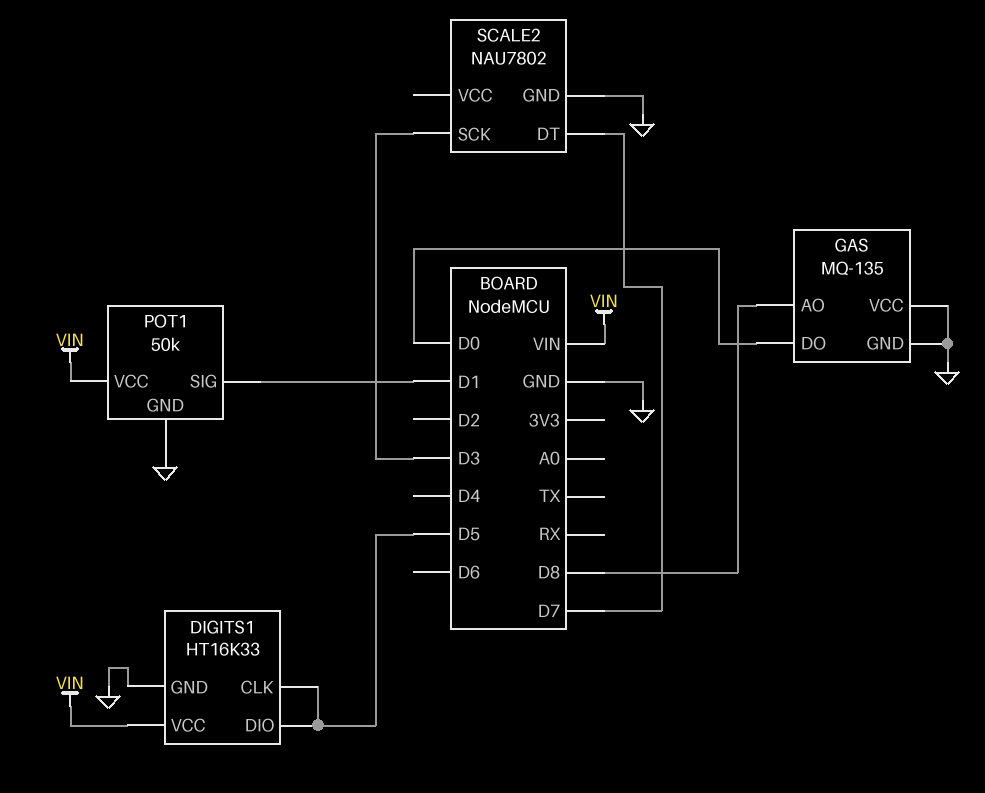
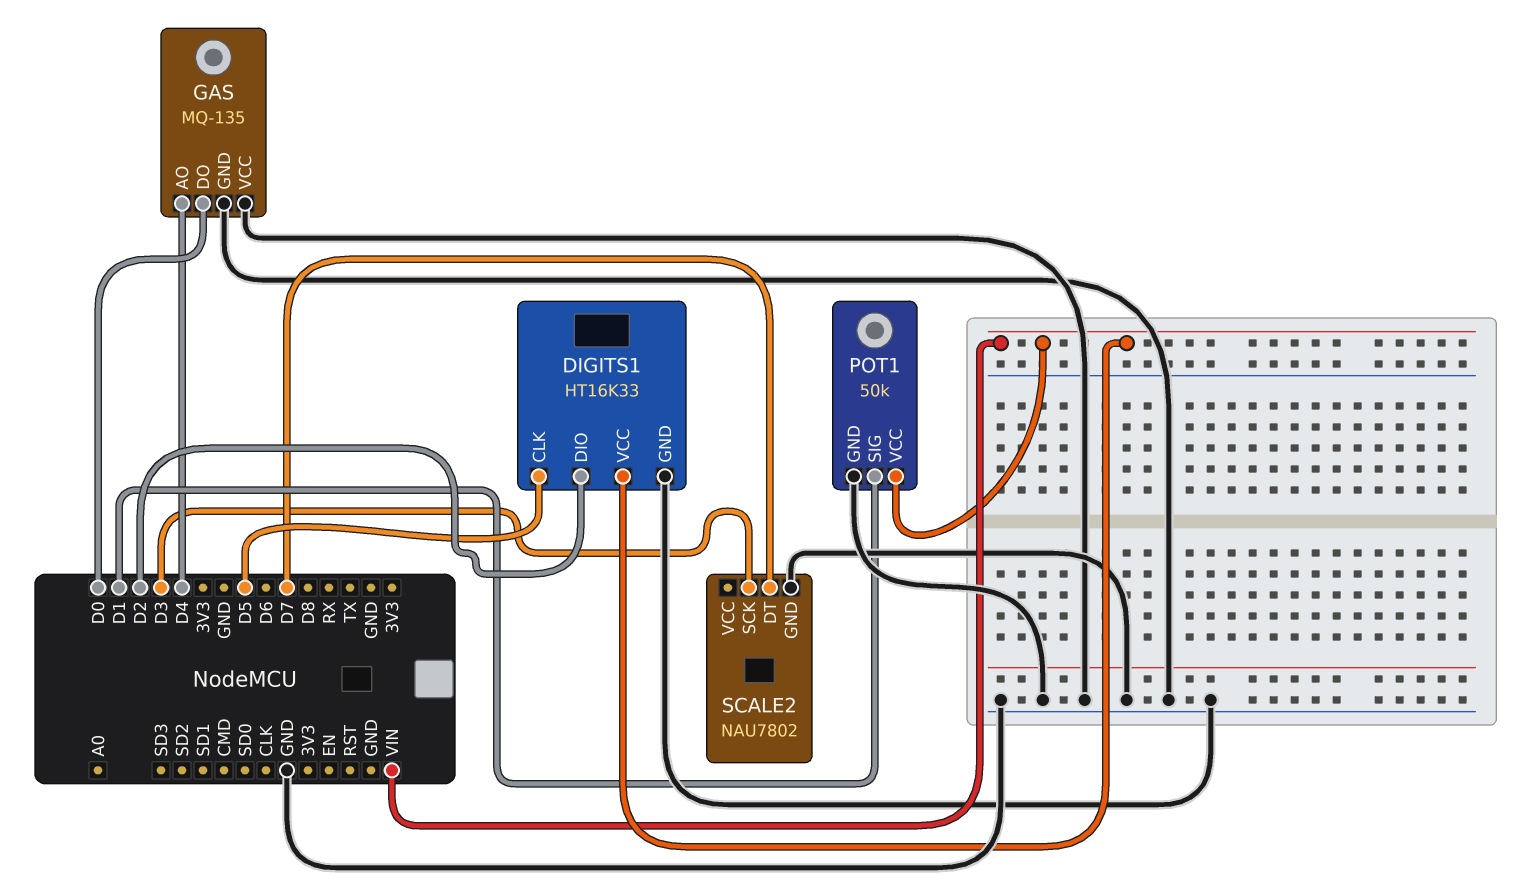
DIGITS1 pin DIO: D5 -> D2
GAS pin AO: D8 -> D4

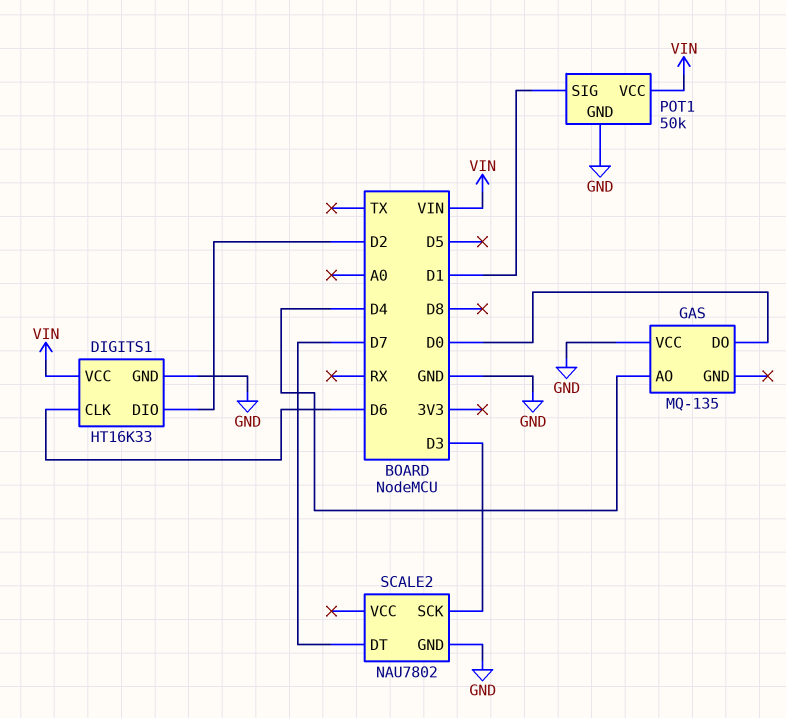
DIGITS1 pin CLK: D5 -> D6
GAS pin GND: GND -> none

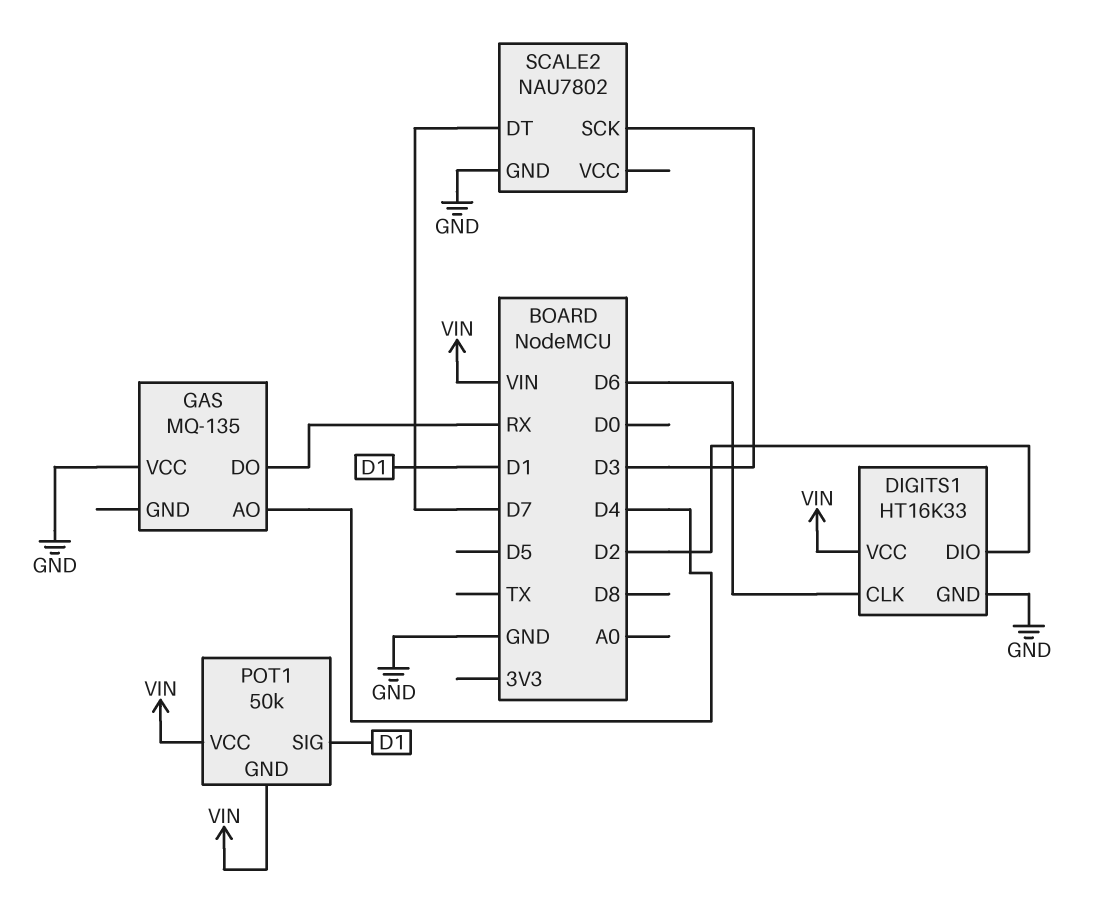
GAS pin DO: D0 -> RX
POT1 pin GND: GND -> VIN

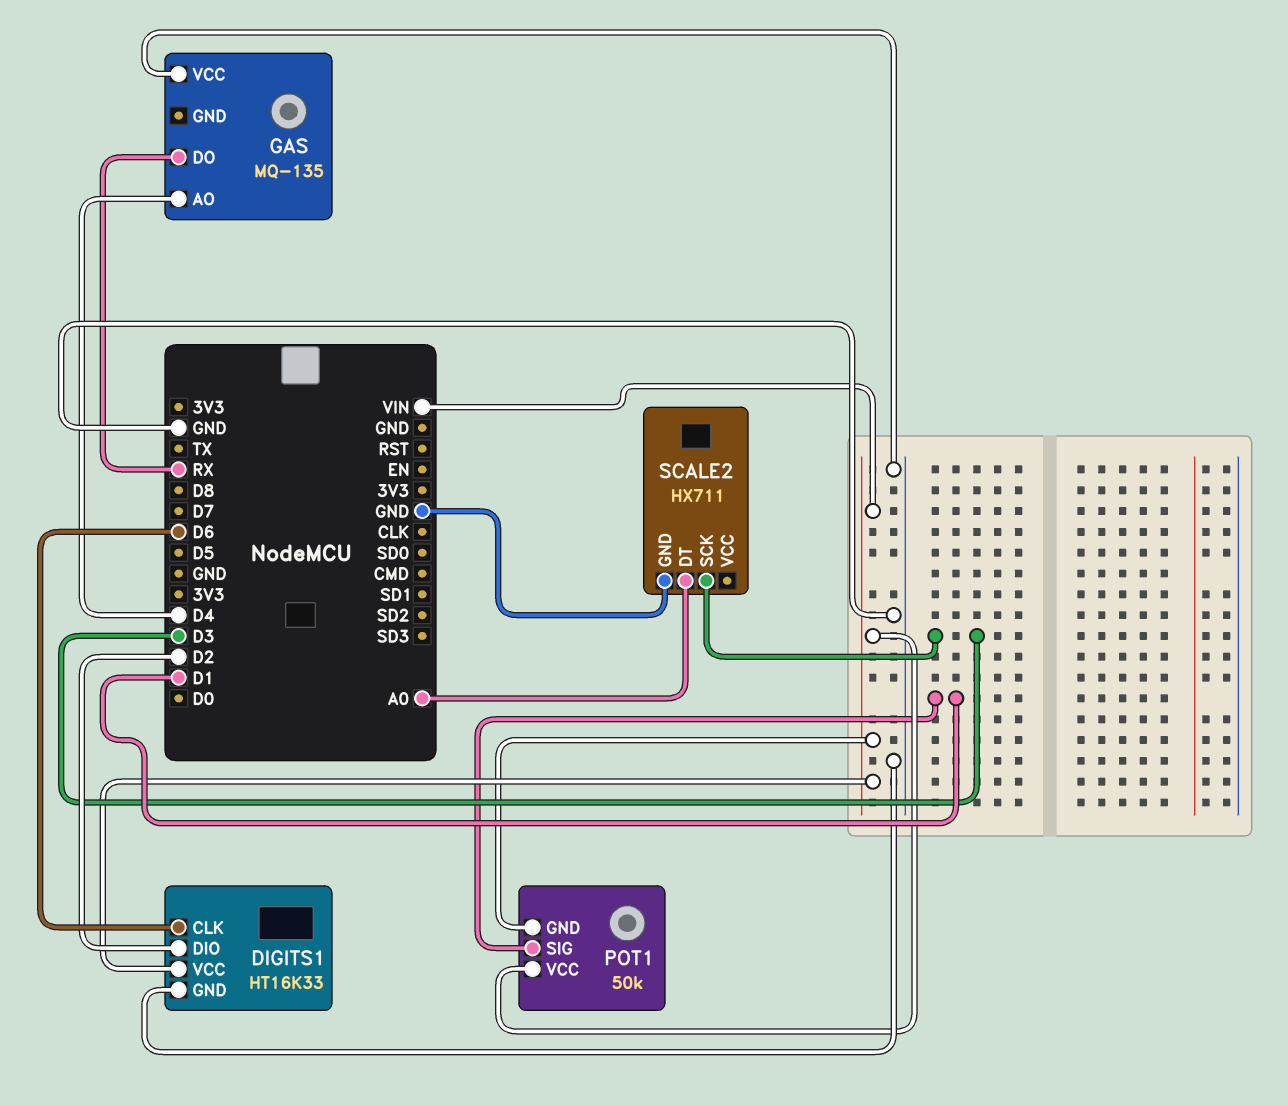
SCALE2: NAU7802 -> HX711
SCALE2 pin DT: D7 -> A0

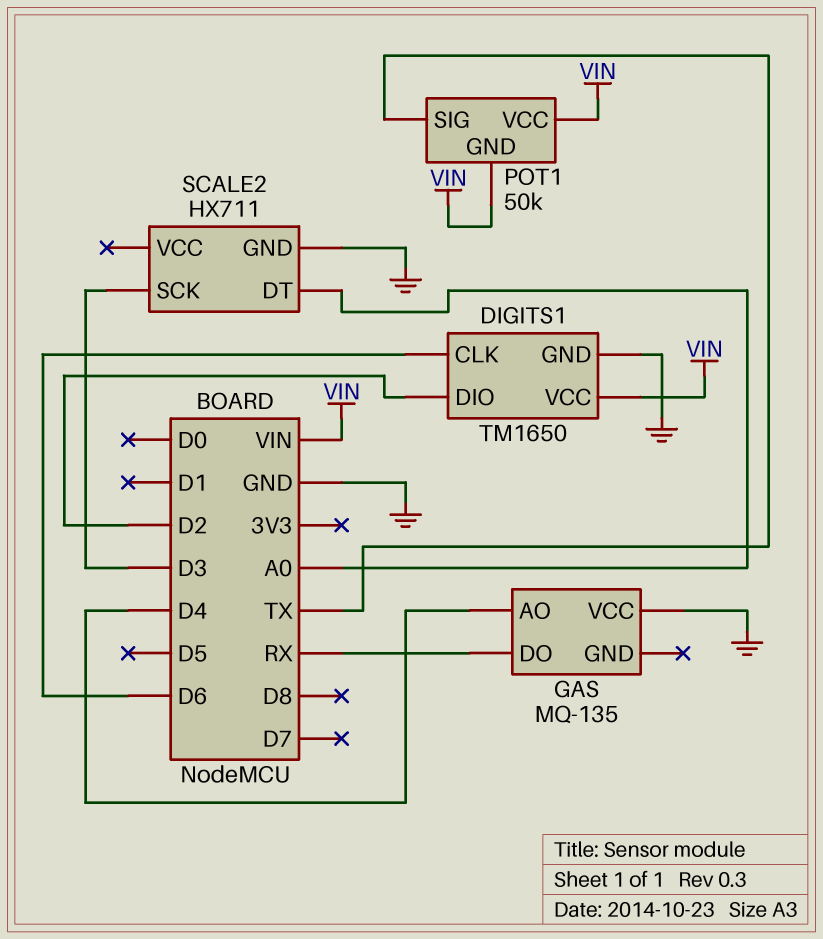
DIGITS1: HT16K33 -> TM1650
POT1 pin SIG: D1 -> TX

